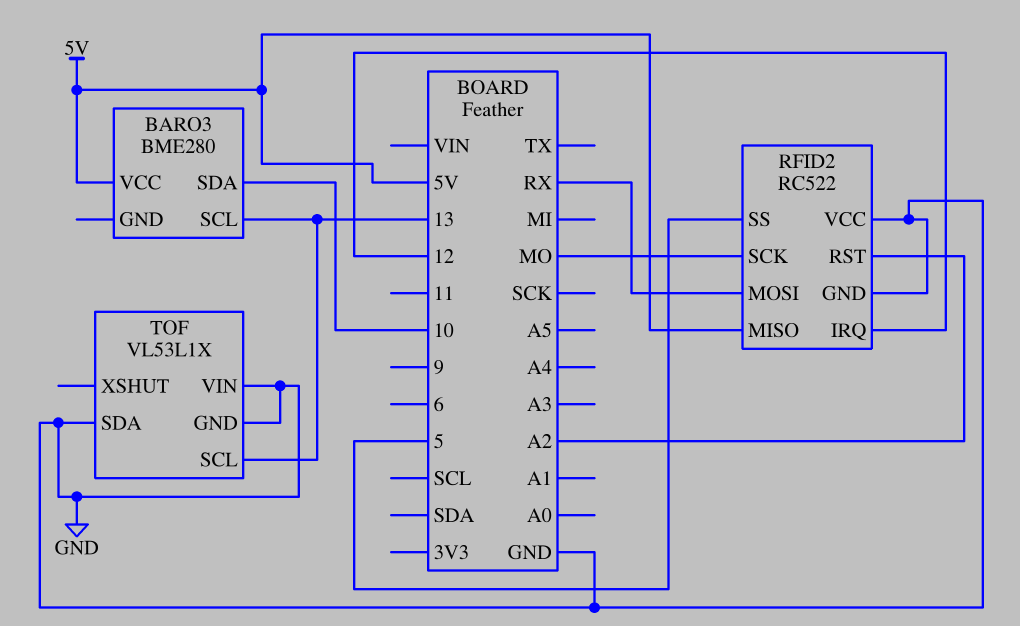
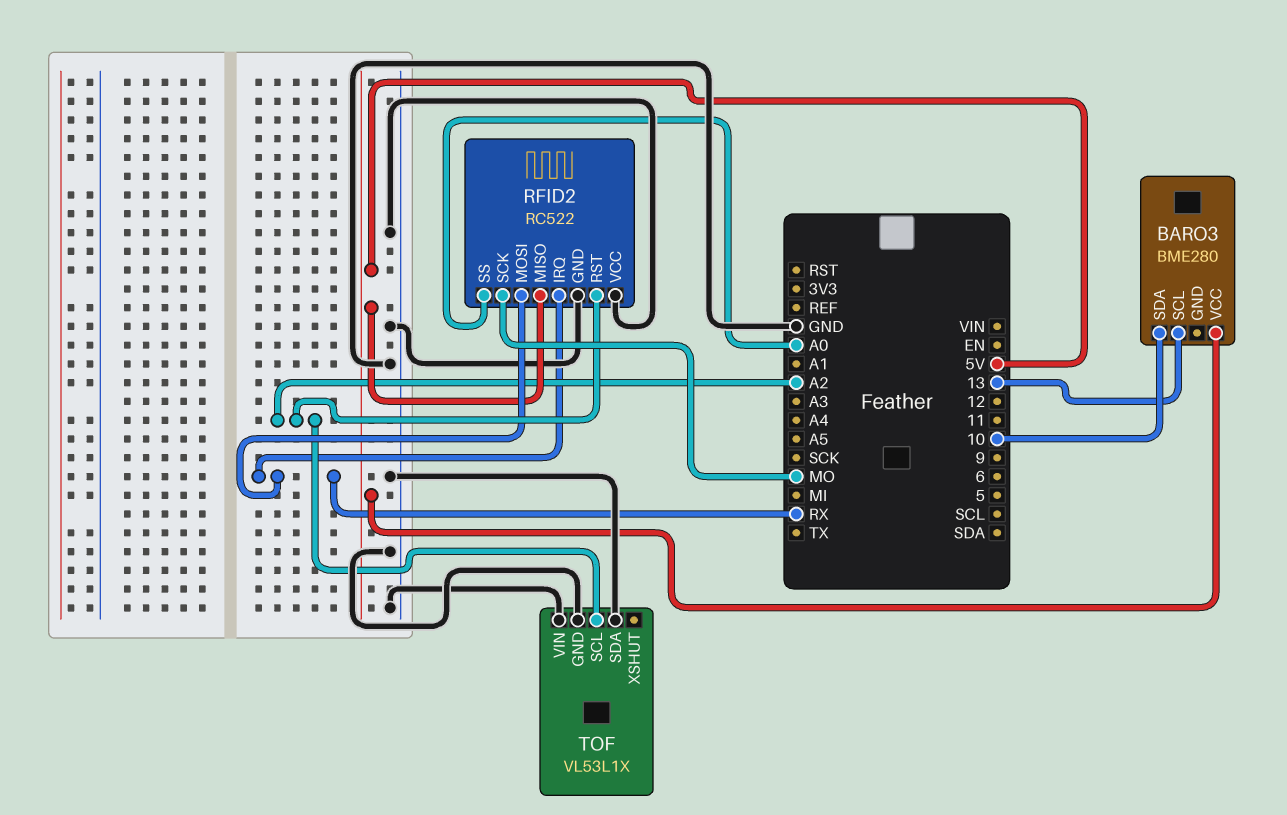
RFID2 pin IRQ: 12 -> RX
RFID2 pin SS: 5 -> A0
TOF pin SCL: 13 -> A2

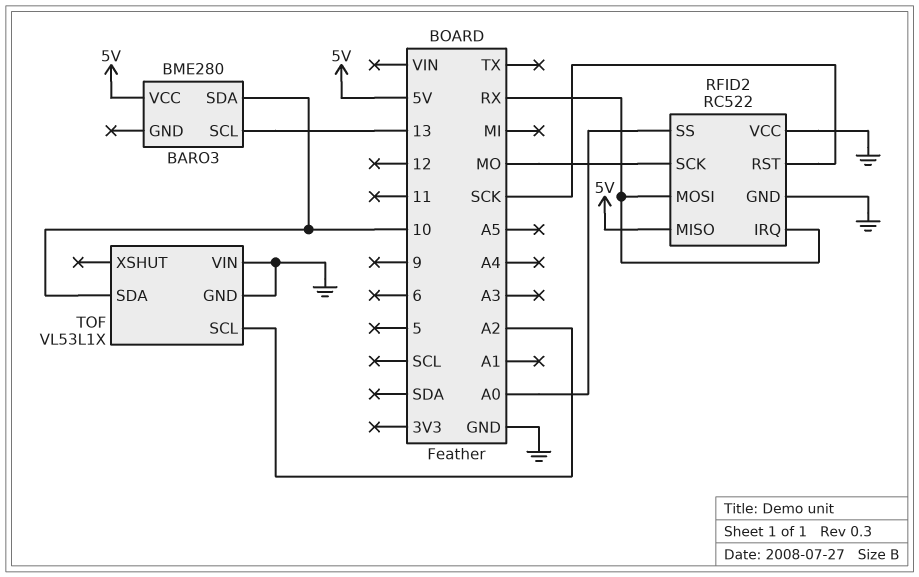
RFID2 pin RST: A2 -> SCK
TOF pin SDA: GND -> 10

